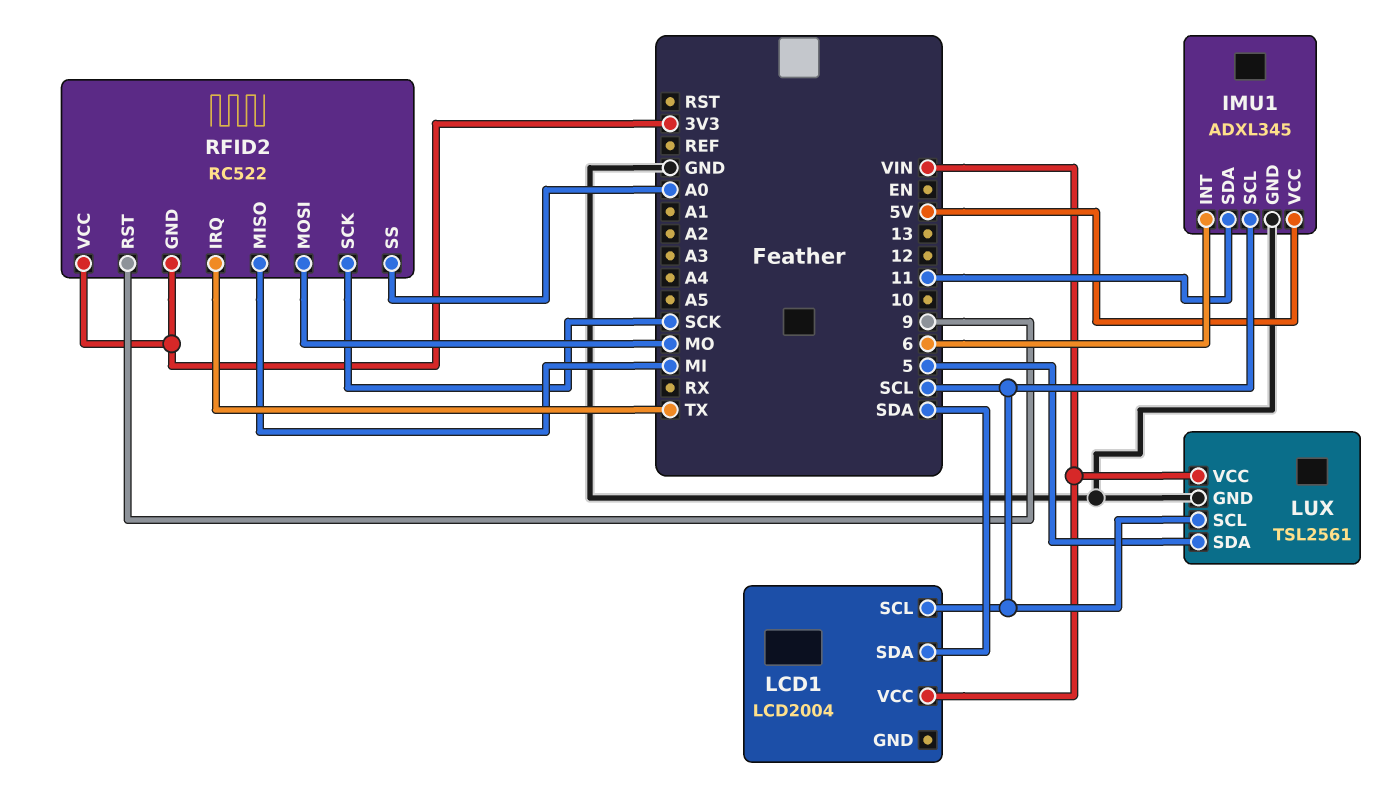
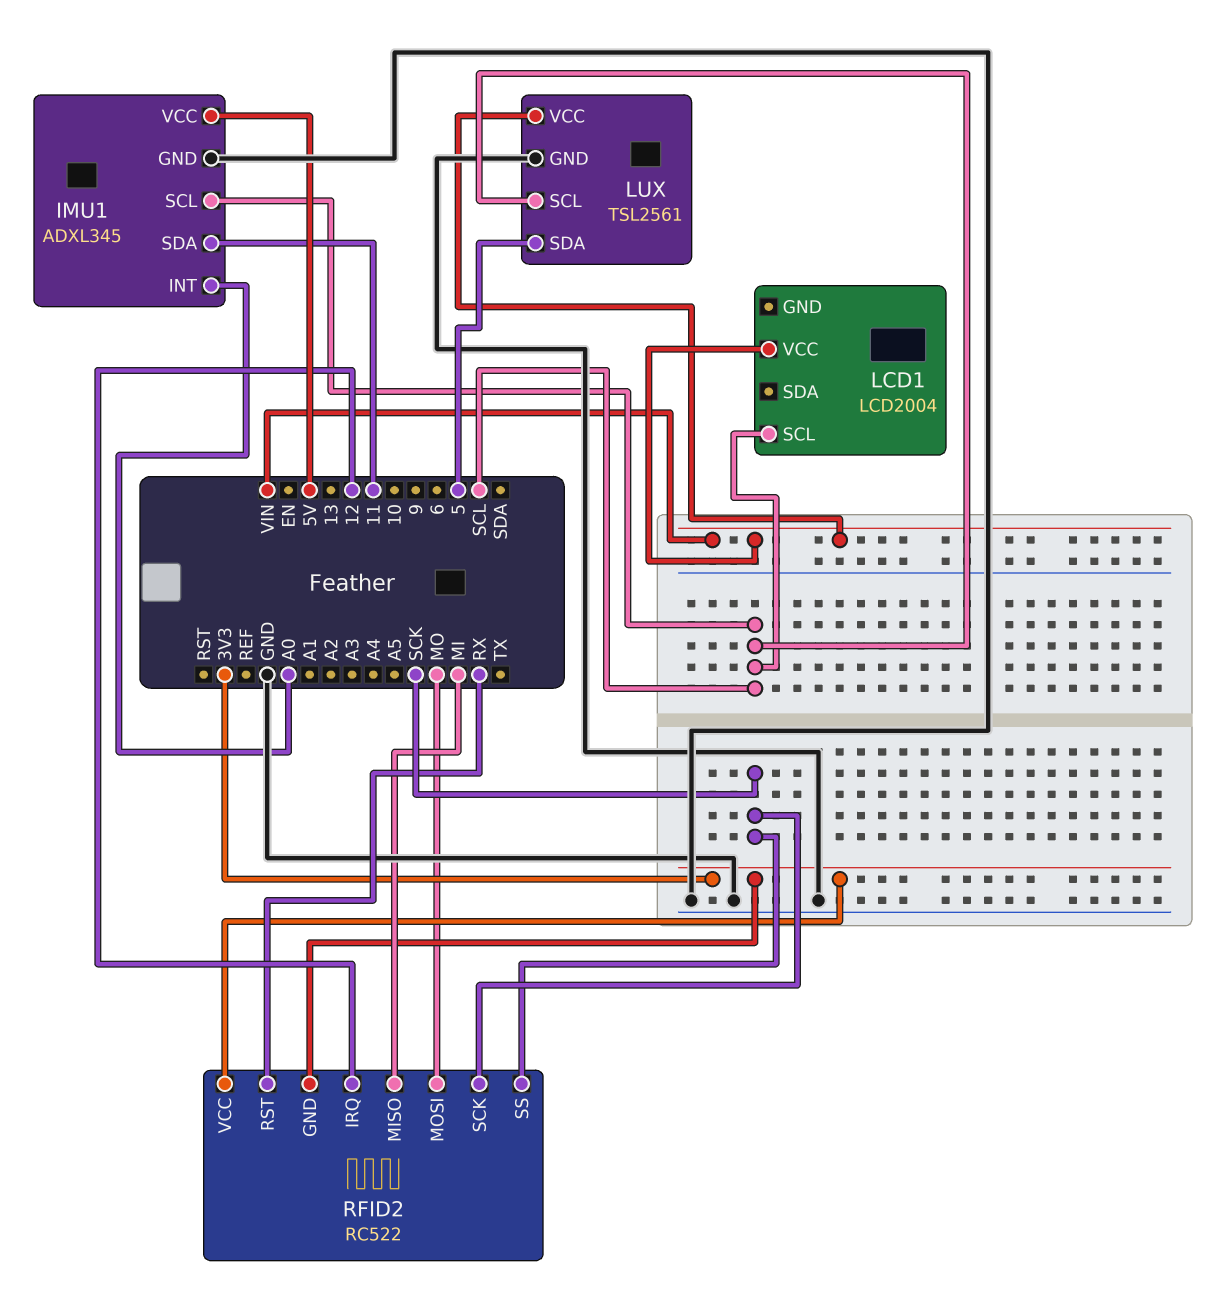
IMU1 pin INT: 6 -> A0
LCD1 pin SDA: SDA -> none
RFID2 pin IRQ: TX -> 12
RFID2 pin RST: 9 -> RX
RFID2 pin SS: A0 -> SCK

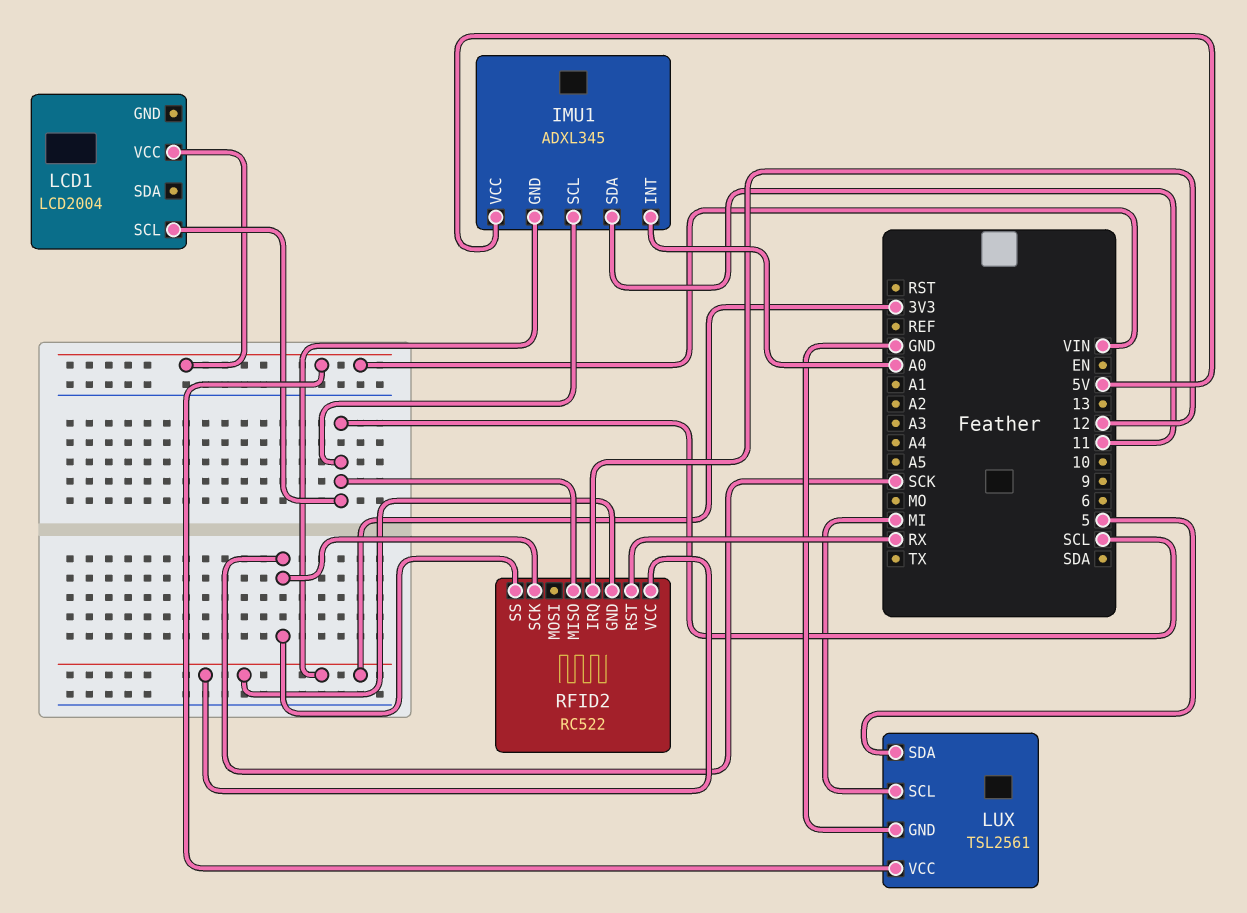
IMU1 pin GND: GND -> 3V3
LUX pin SCL: SCL -> MI
RFID2 pin MISO: MI -> SCL
RFID2 pin MOSI: MO -> none

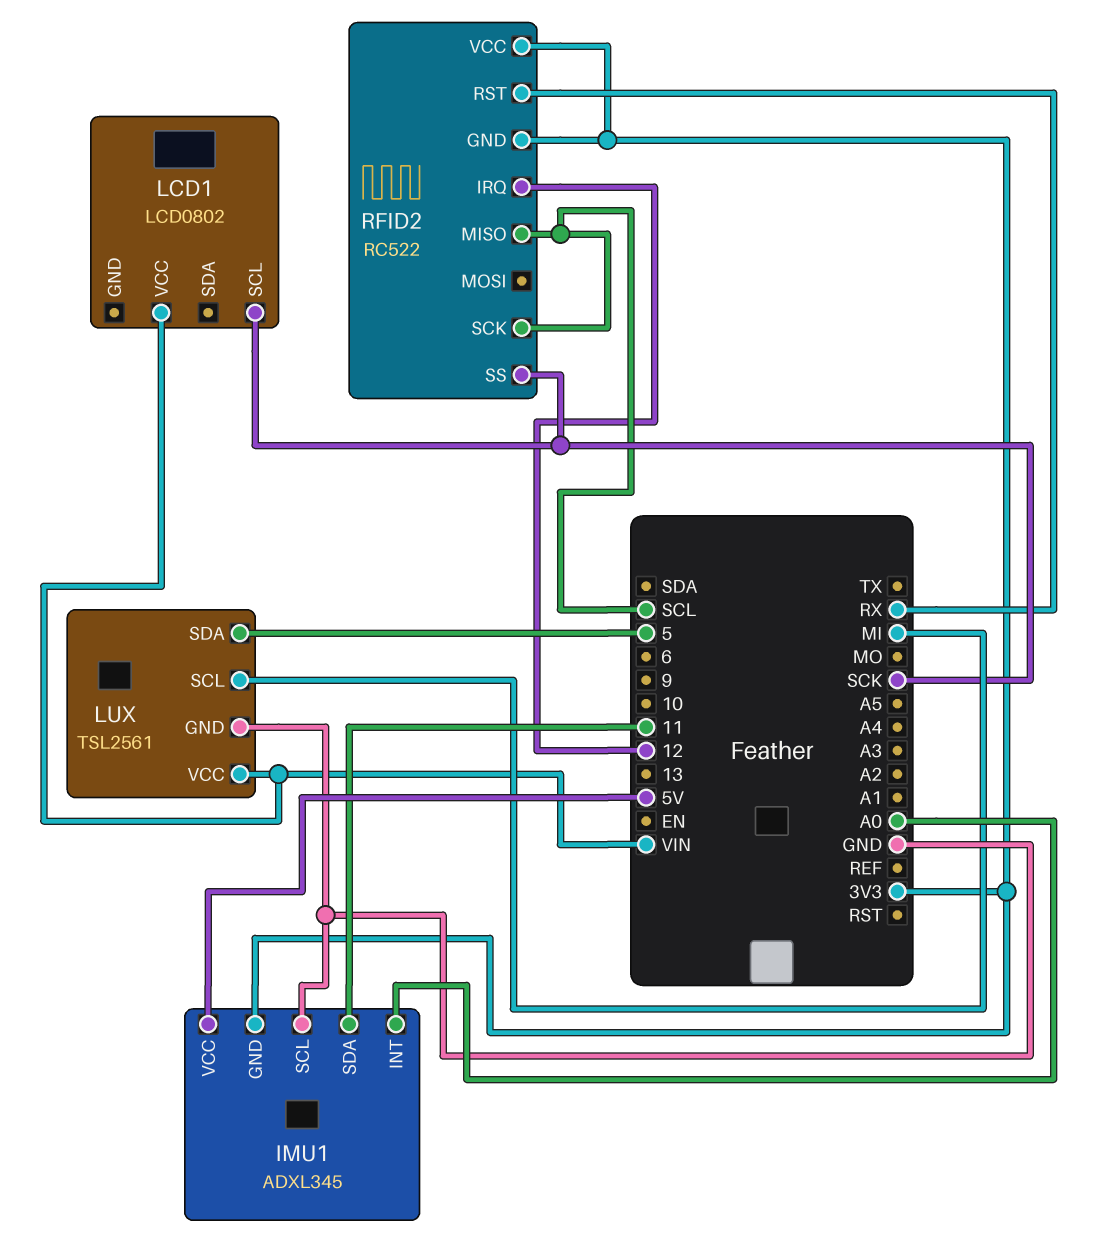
IMU1 pin SCL: SCL -> GND
LCD1: LCD2004 -> LCD0802
LCD1 pin SCL: SCL -> SCK
RFID2 pin SCK: SCK -> SCL

